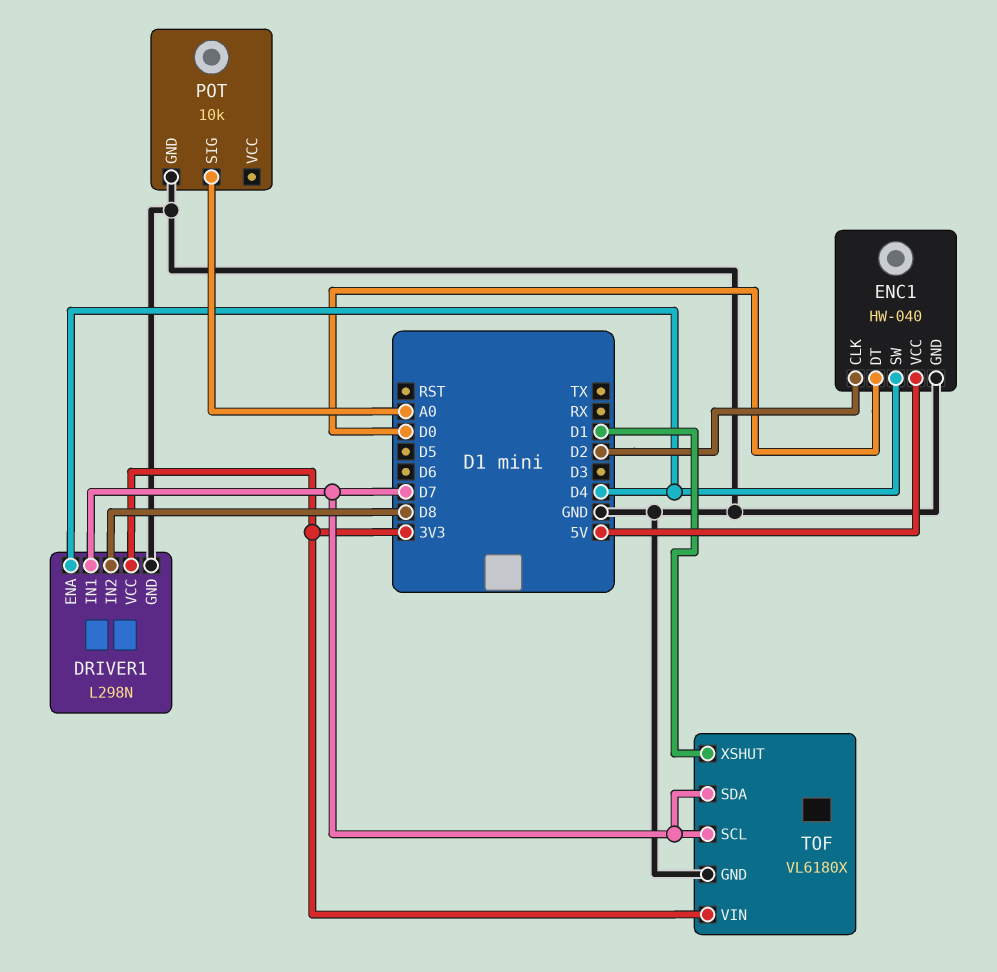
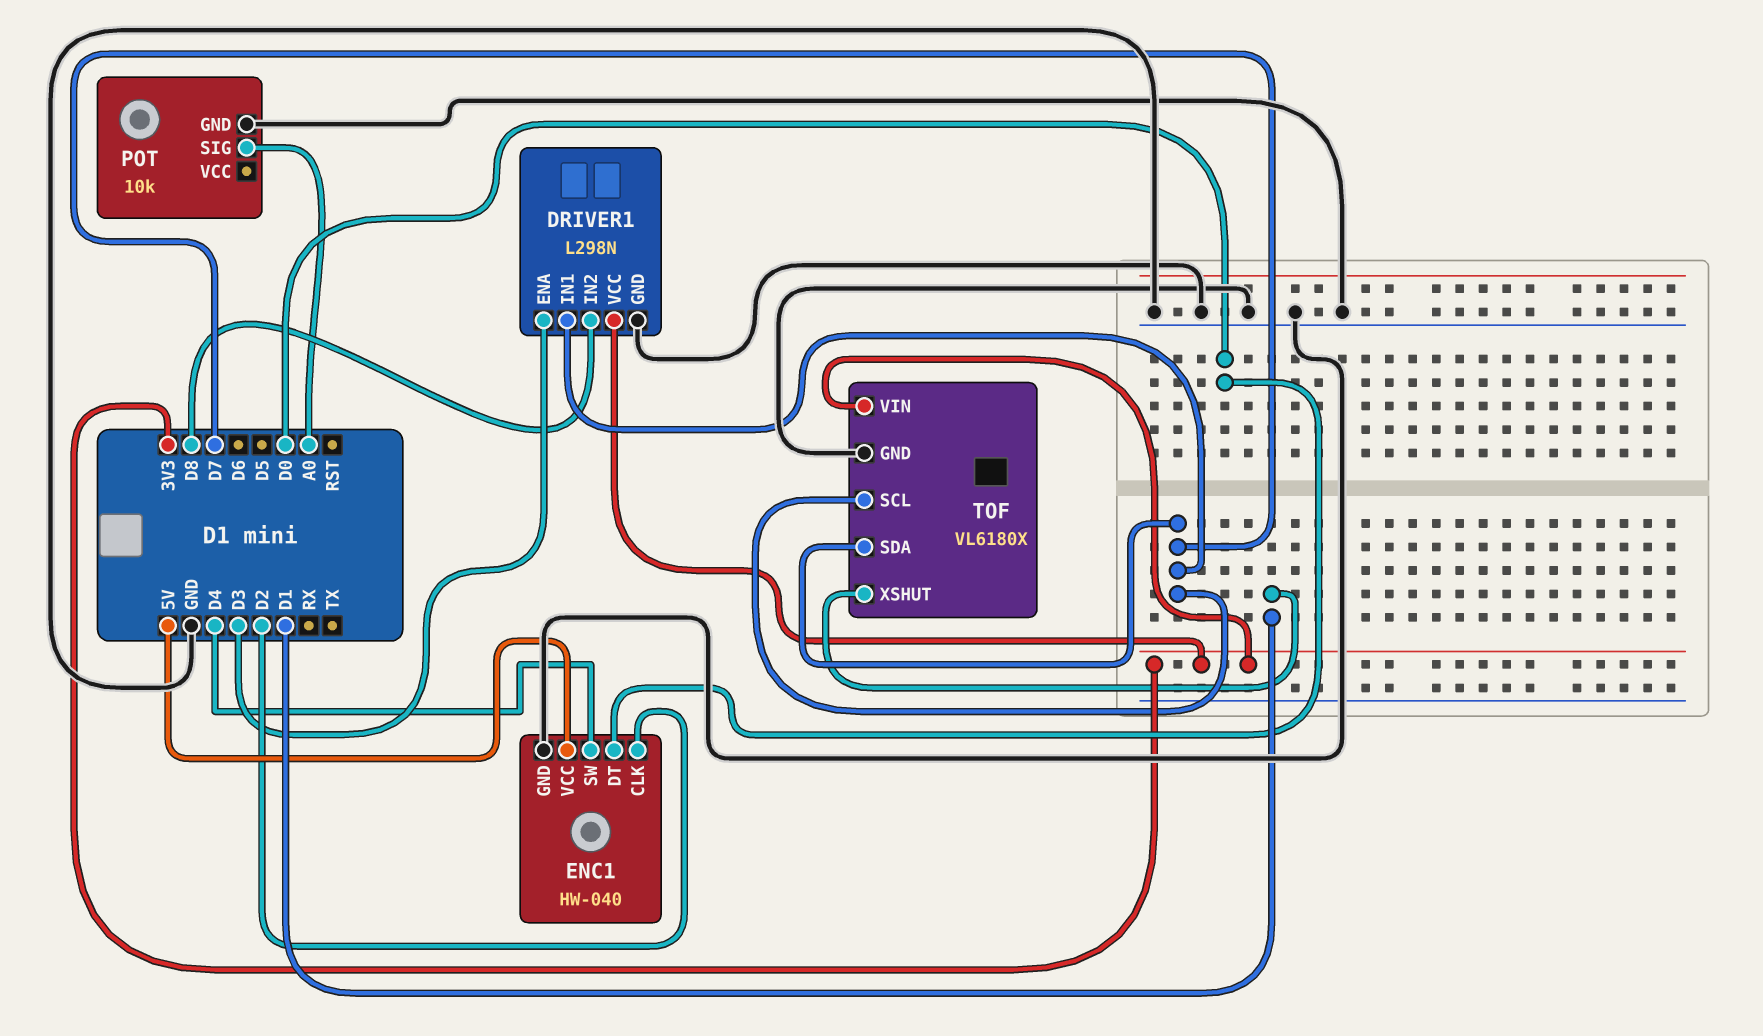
DRIVER1 pin ENA: D4 -> D3

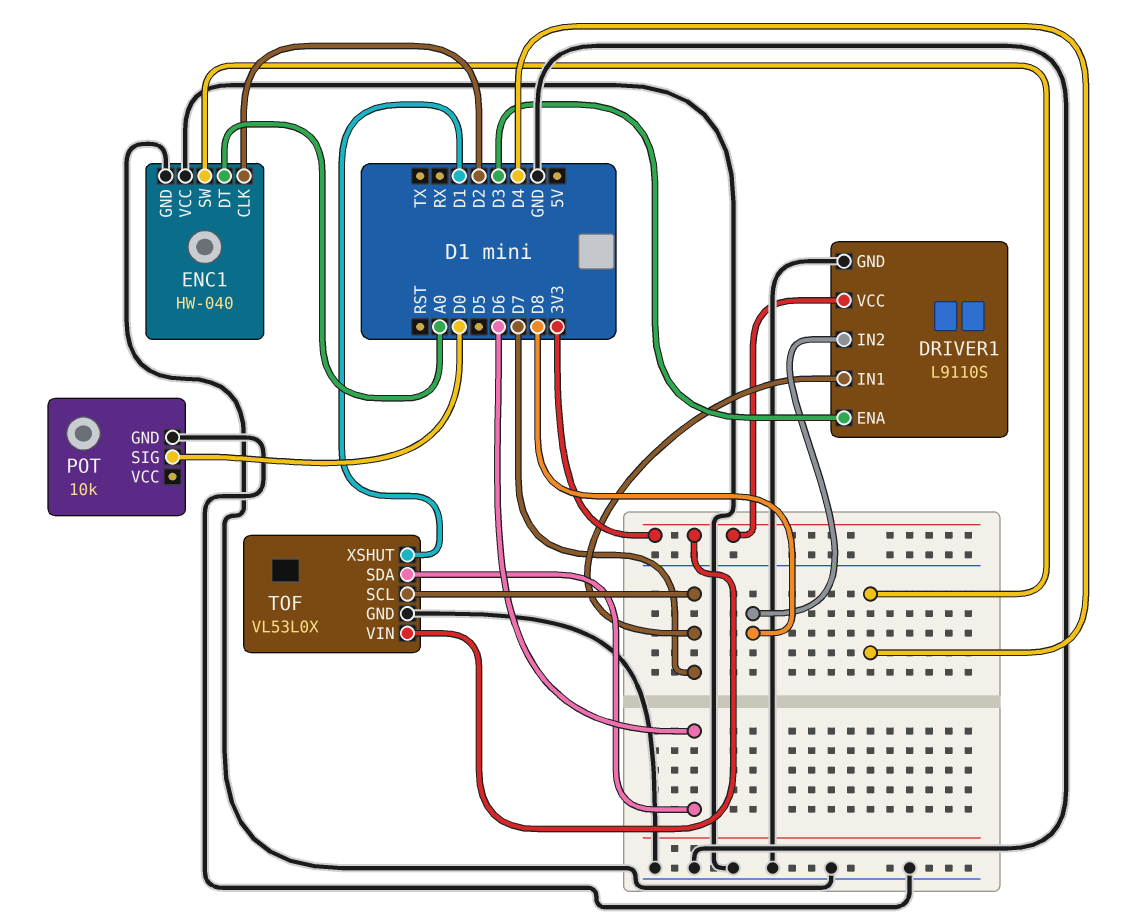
DRIVER1: L298N -> L9110S
ENC1 pin DT: D0 -> A0
ENC1 pin VCC: 5V -> GND
POT pin SIG: A0 -> D0
TOF: VL6180X -> VL53L0X
TOF pin SDA: D7 -> D6

